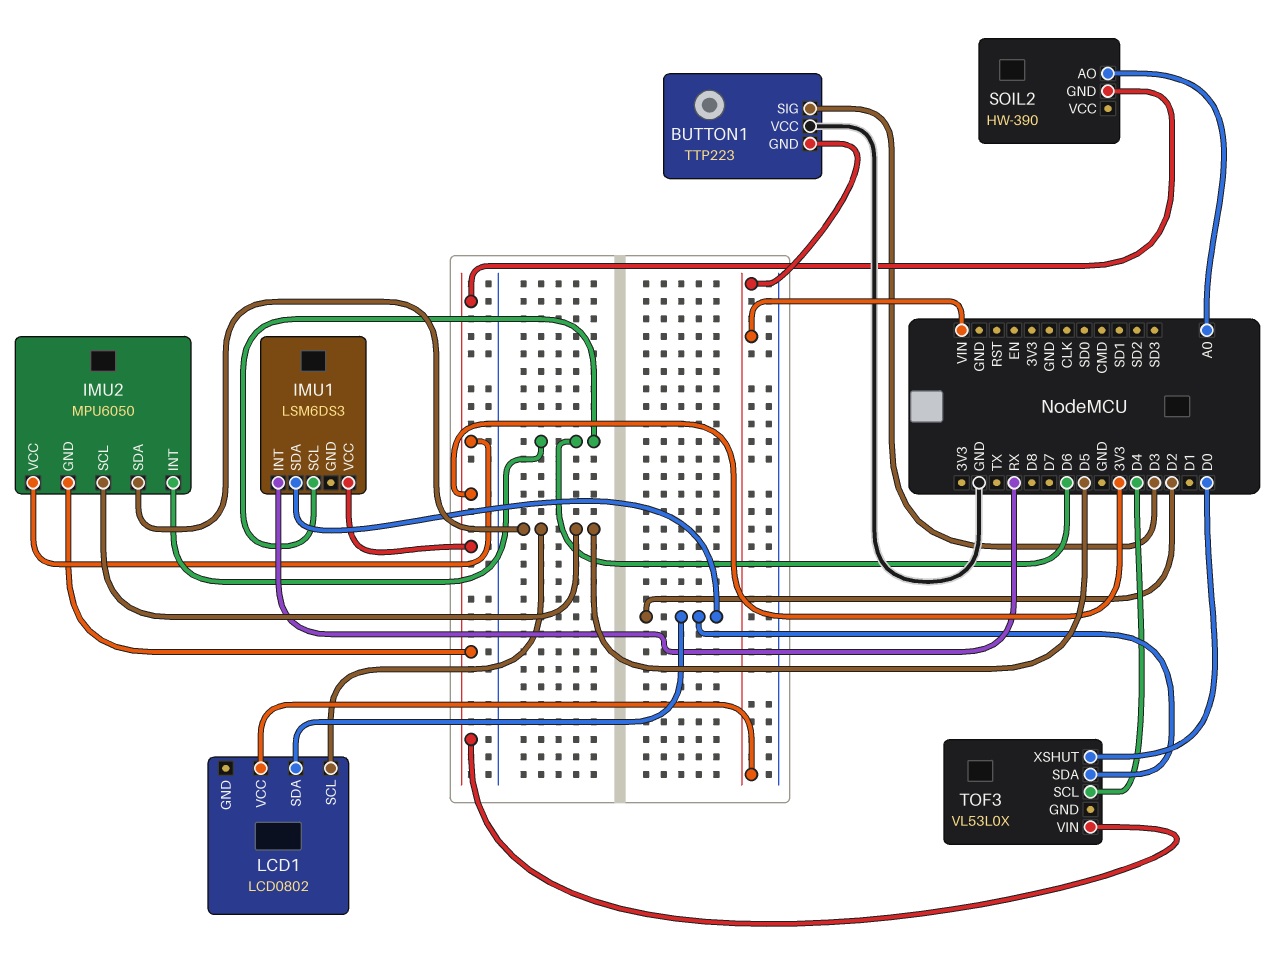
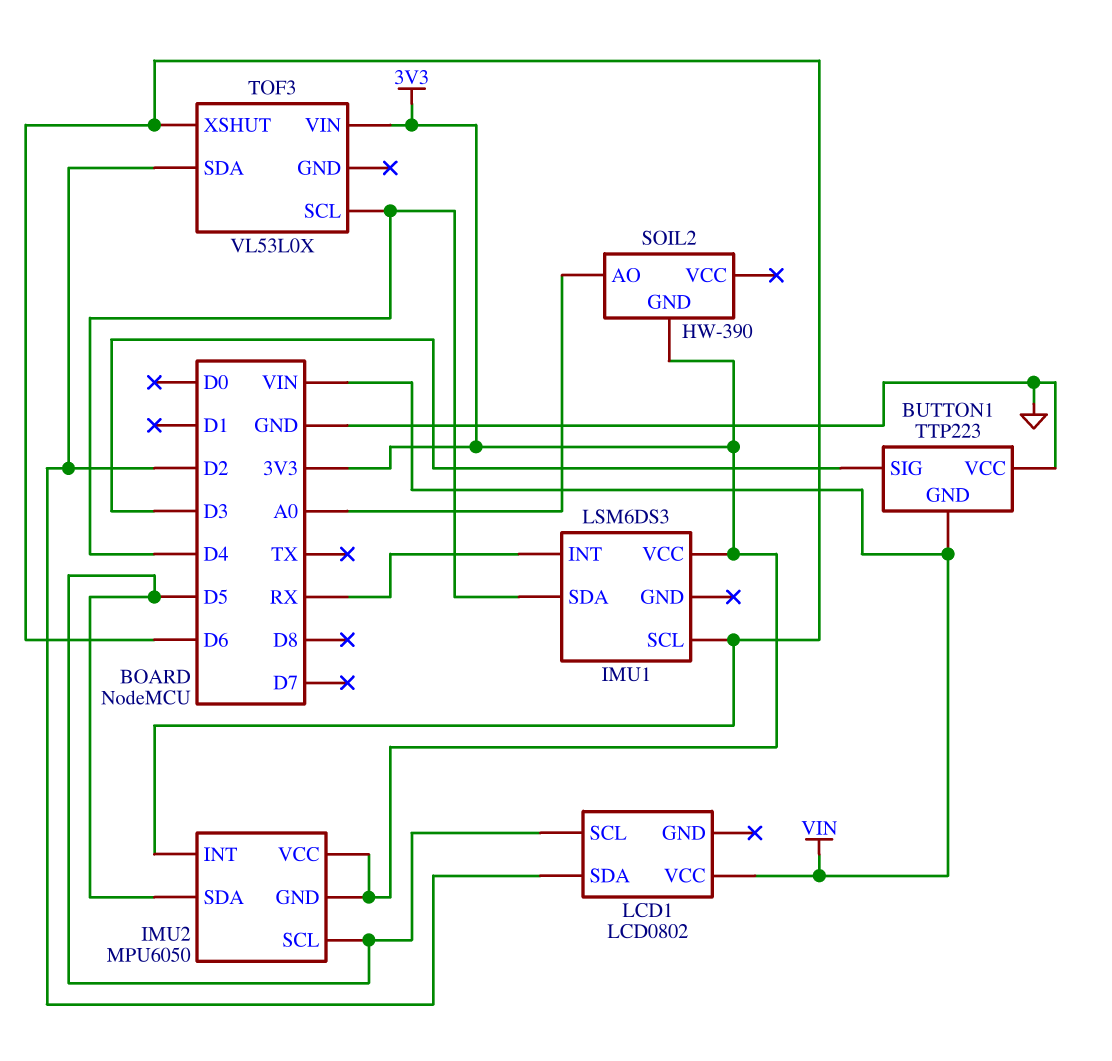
IMU1 pin SDA: D2 -> D4
TOF3 pin XSHUT: D0 -> D6

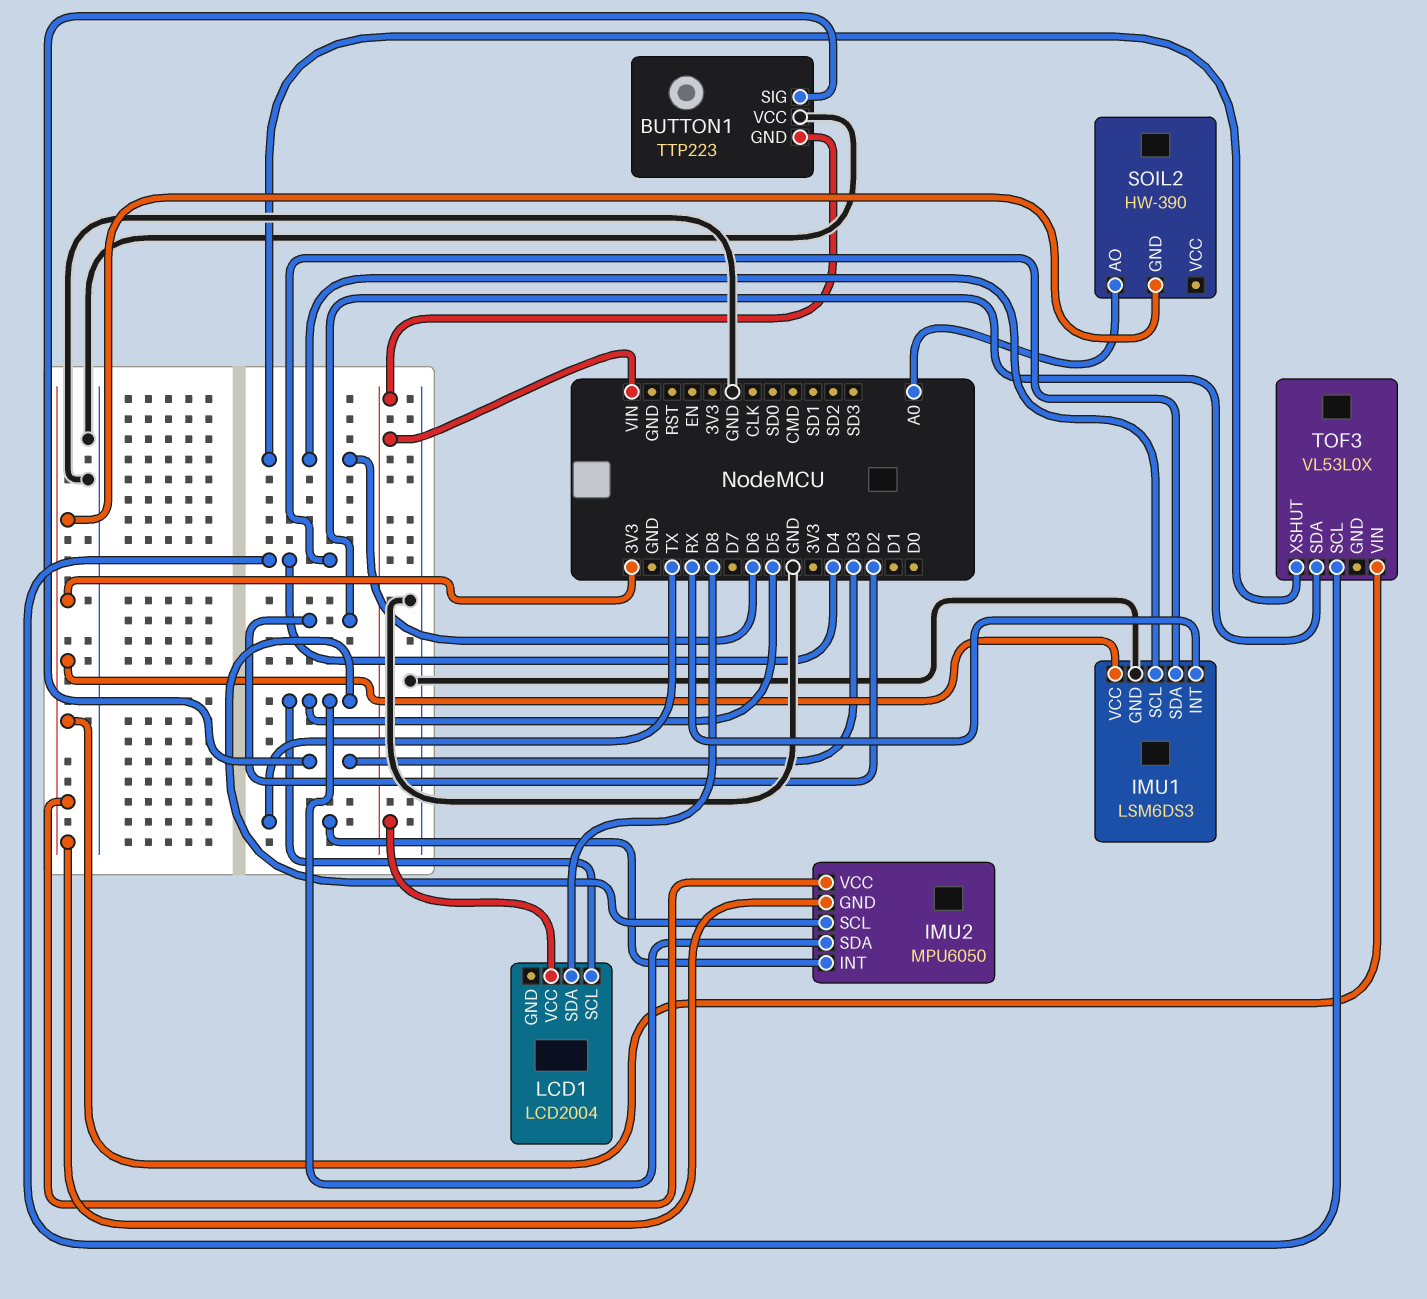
IMU1 pin GND: none -> GND
IMU2 pin INT: D6 -> TX
LCD1: LCD0802 -> LCD2004
LCD1 pin SDA: D2 -> D8

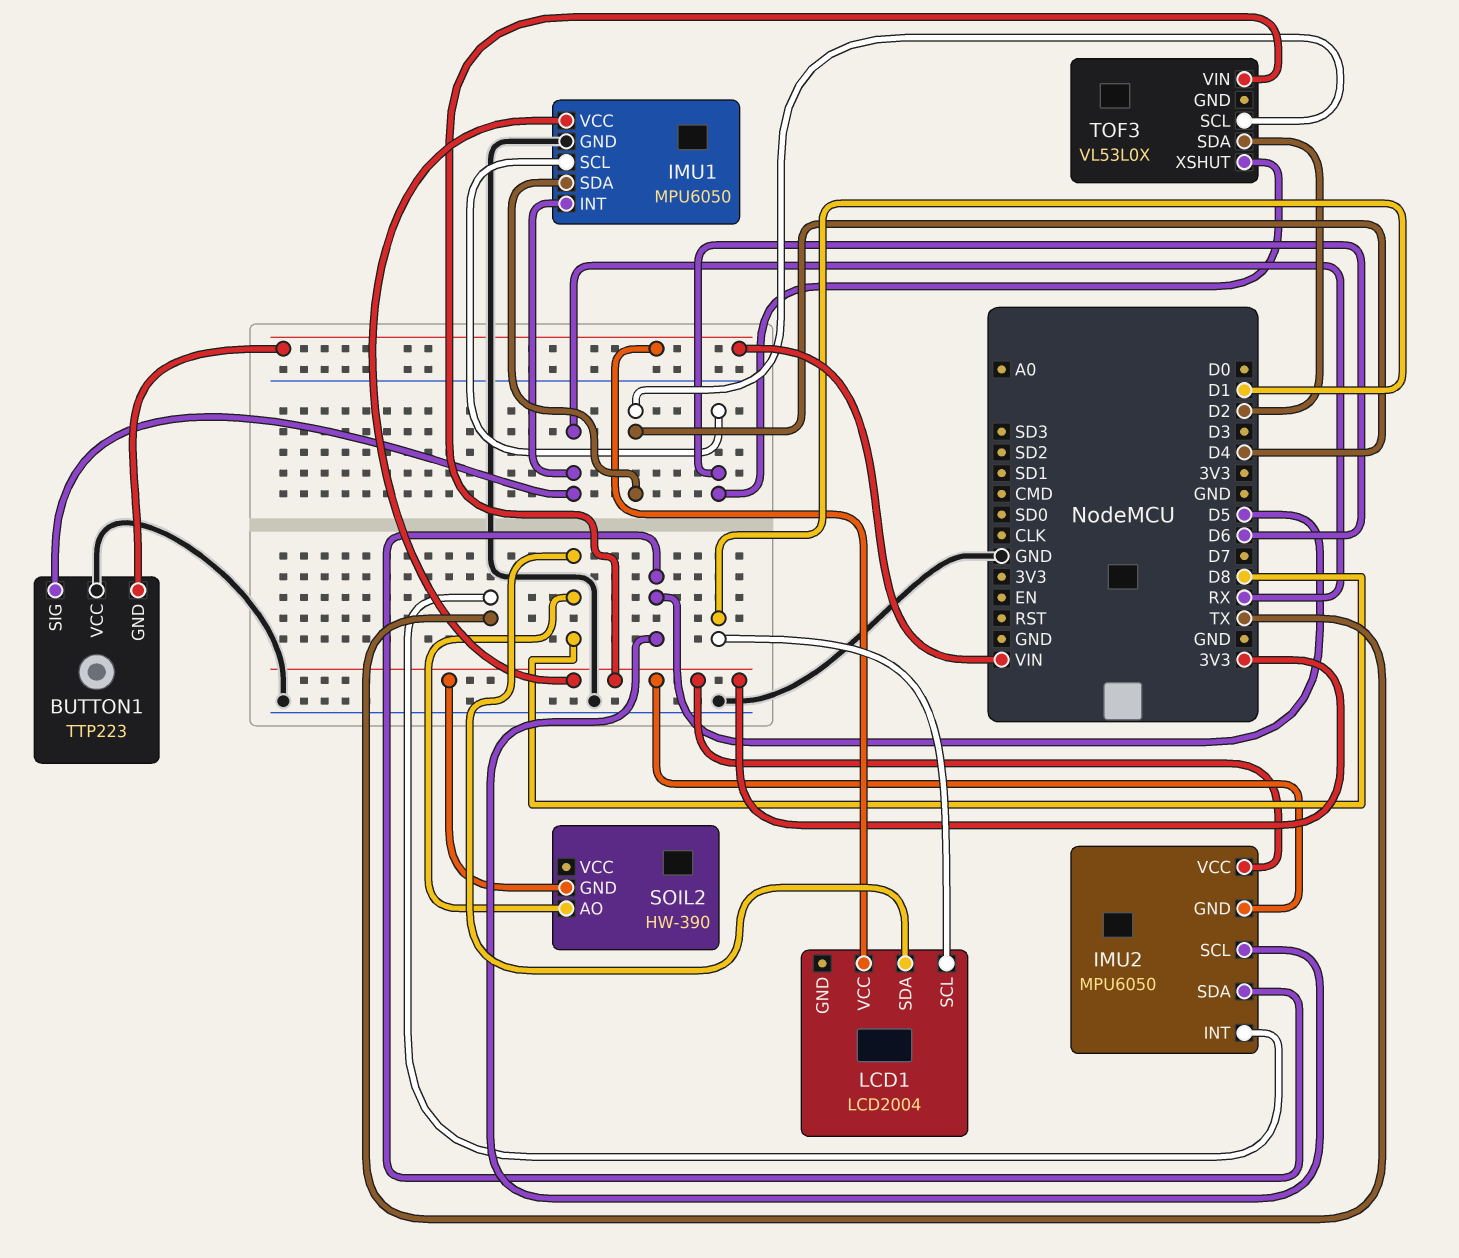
BUTTON1 pin SIG: D3 -> RX
IMU1: LSM6DS3 -> MPU6050
LCD1 pin SCL: D5 -> D1
SOIL2 pin AO: A0 -> D8

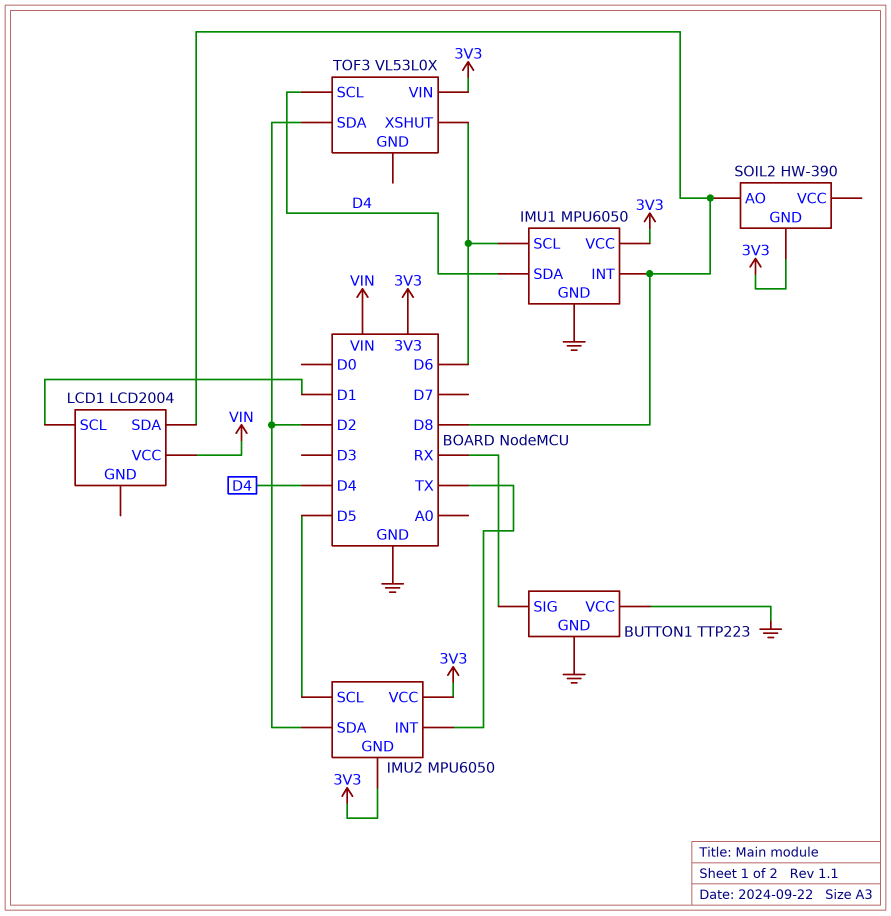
BUTTON1 pin GND: VIN -> GND
IMU1 pin INT: RX -> D8
IMU2 pin SDA: D5 -> D2

